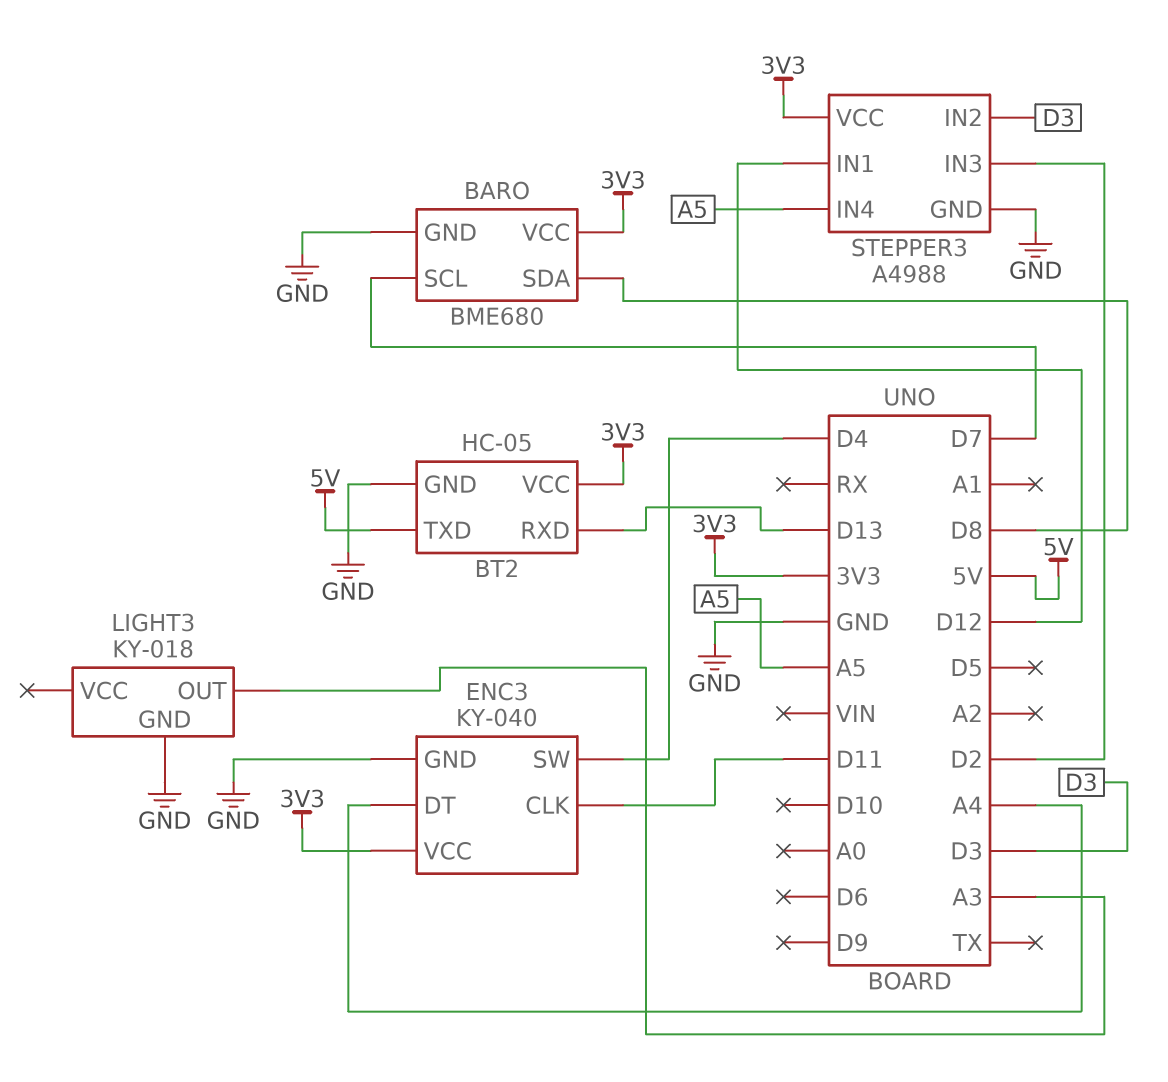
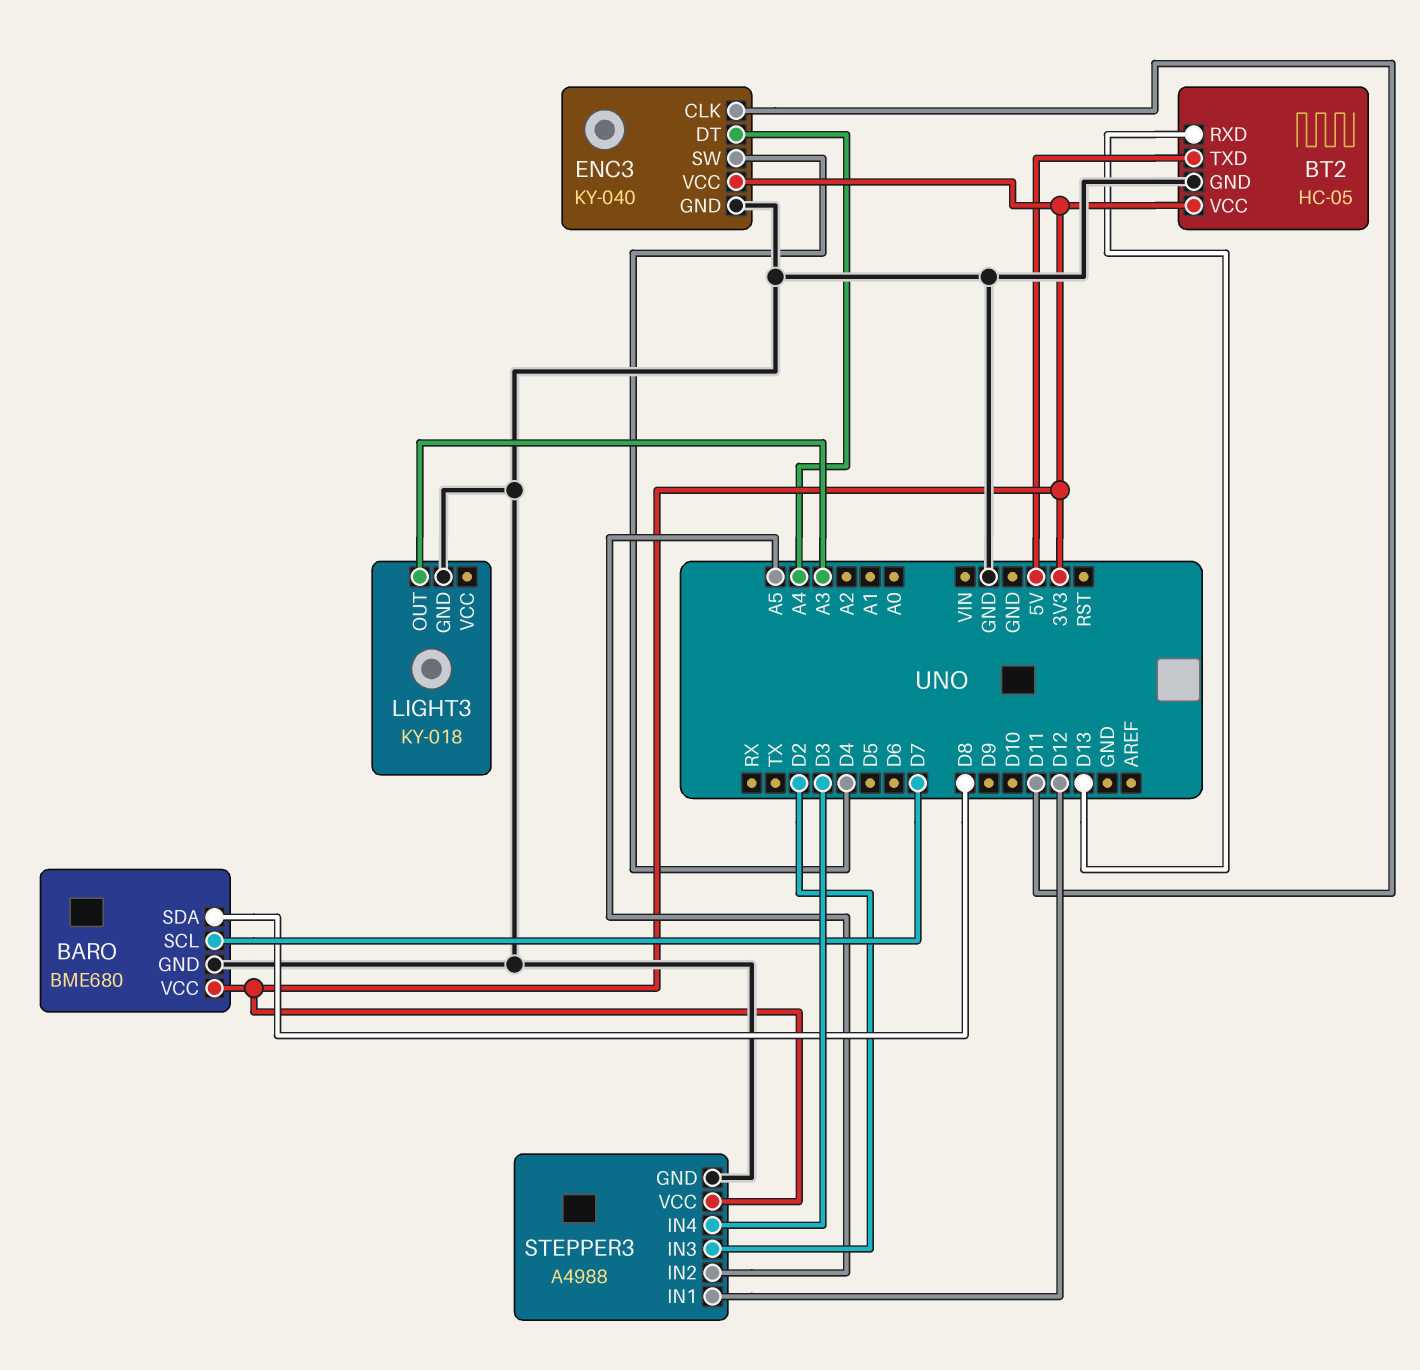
STEPPER3 pin IN2: D3 -> A5
STEPPER3 pin IN4: A5 -> D3

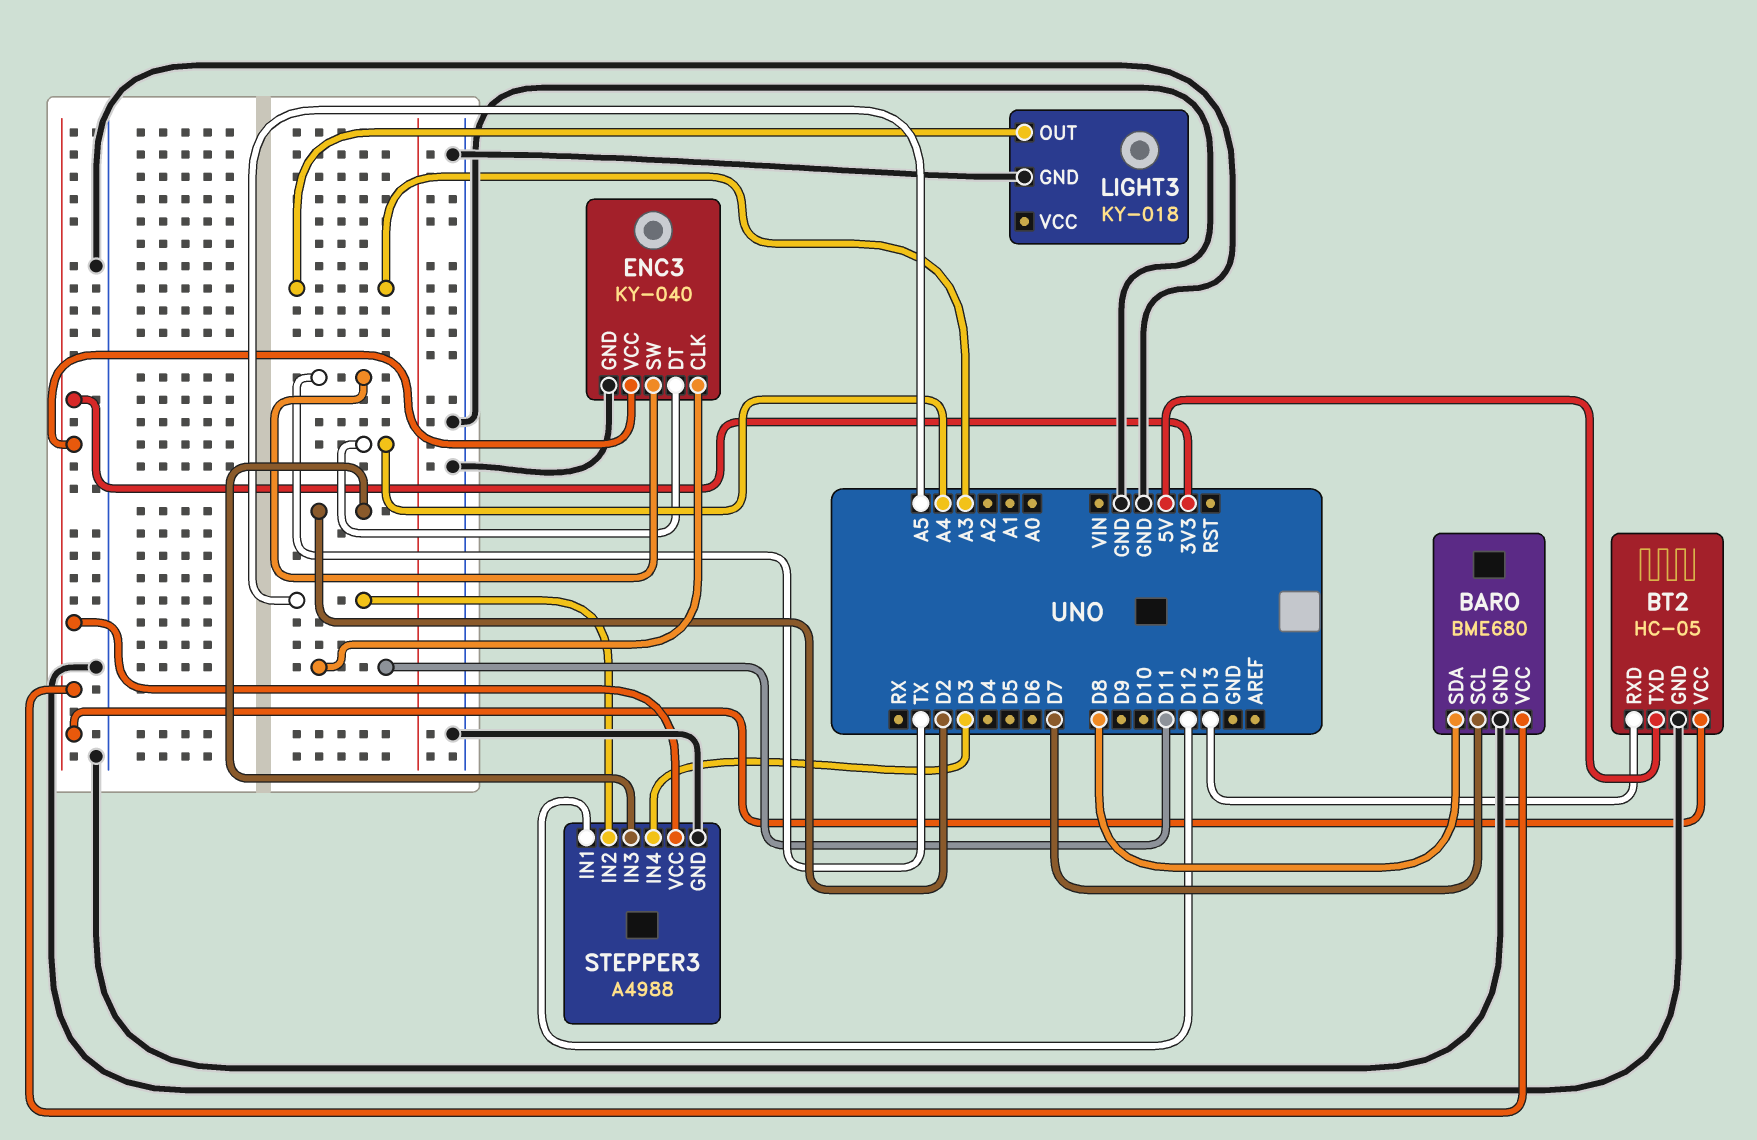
ENC3 pin SW: D4 -> TX

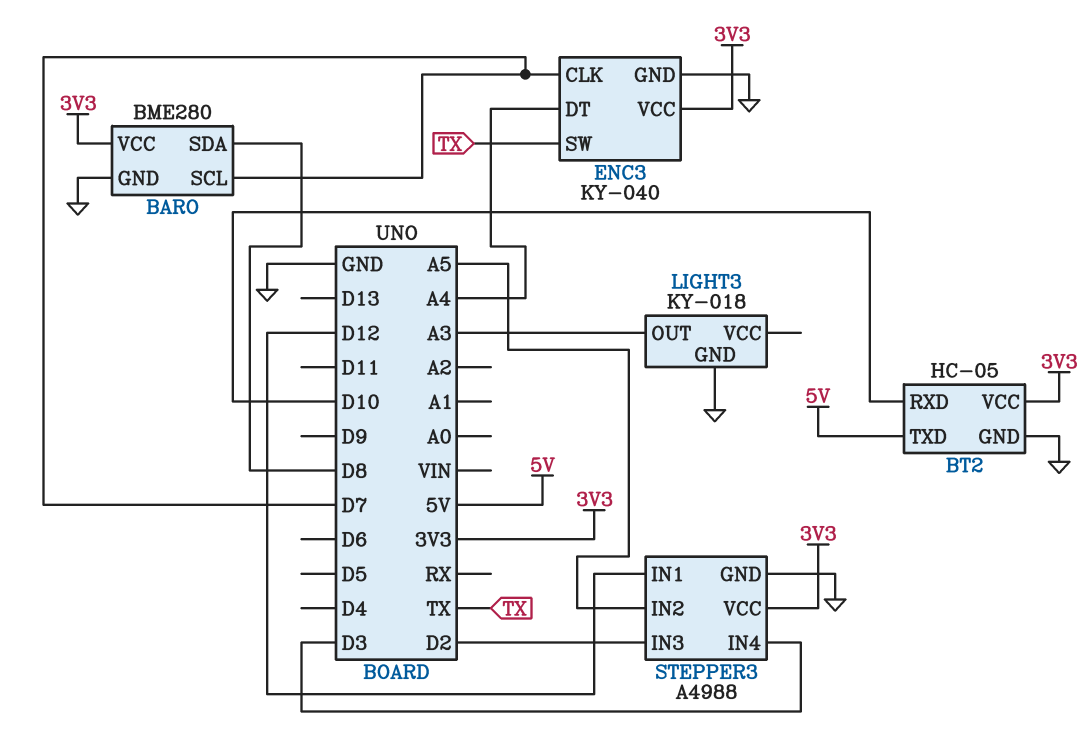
BARO: BME680 -> BME280
BT2 pin RXD: D13 -> D10
ENC3 pin CLK: D11 -> D7

